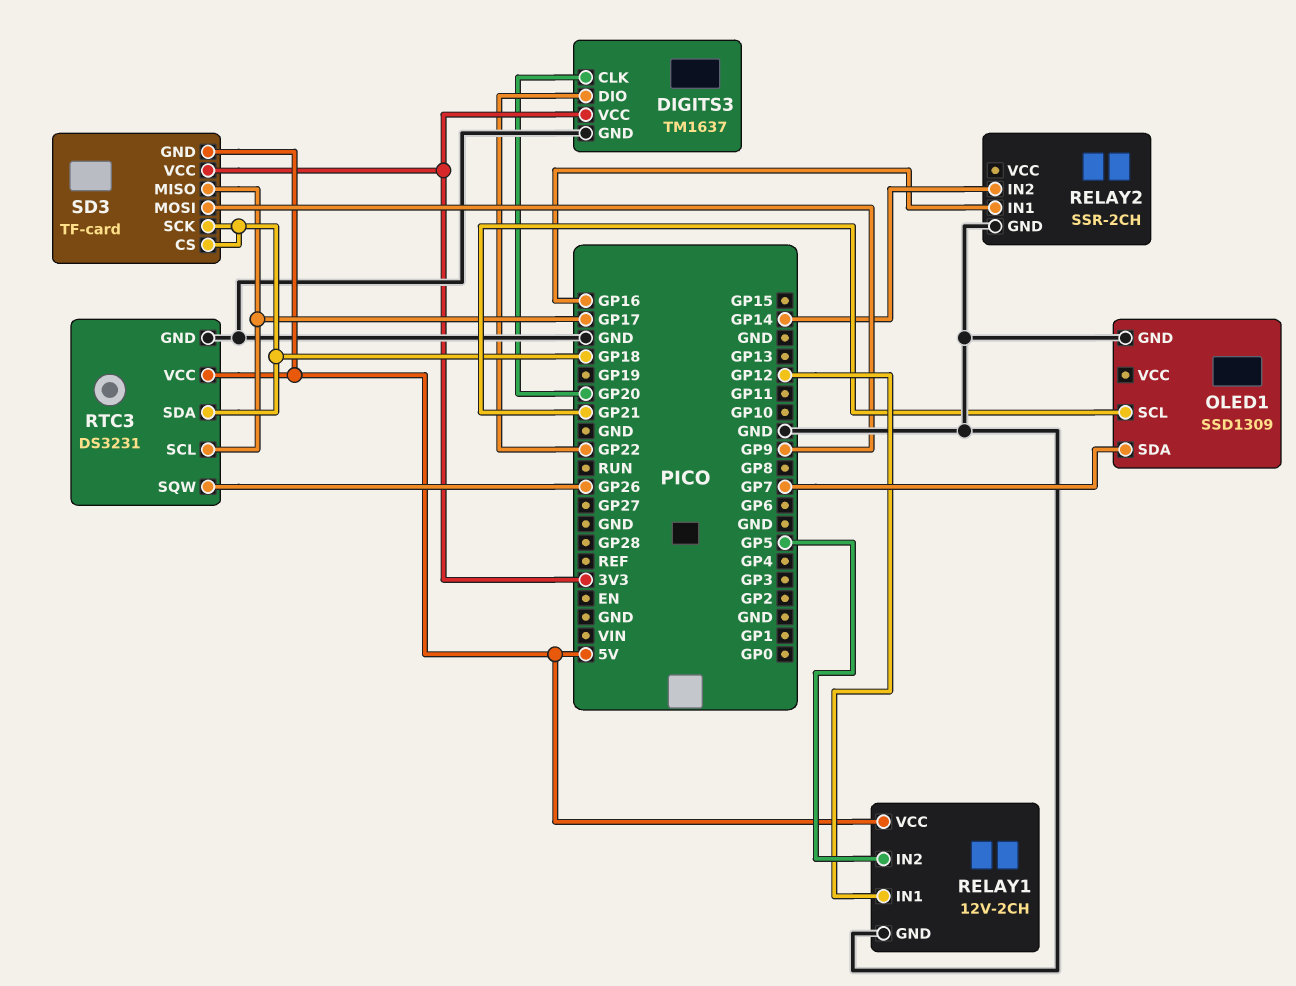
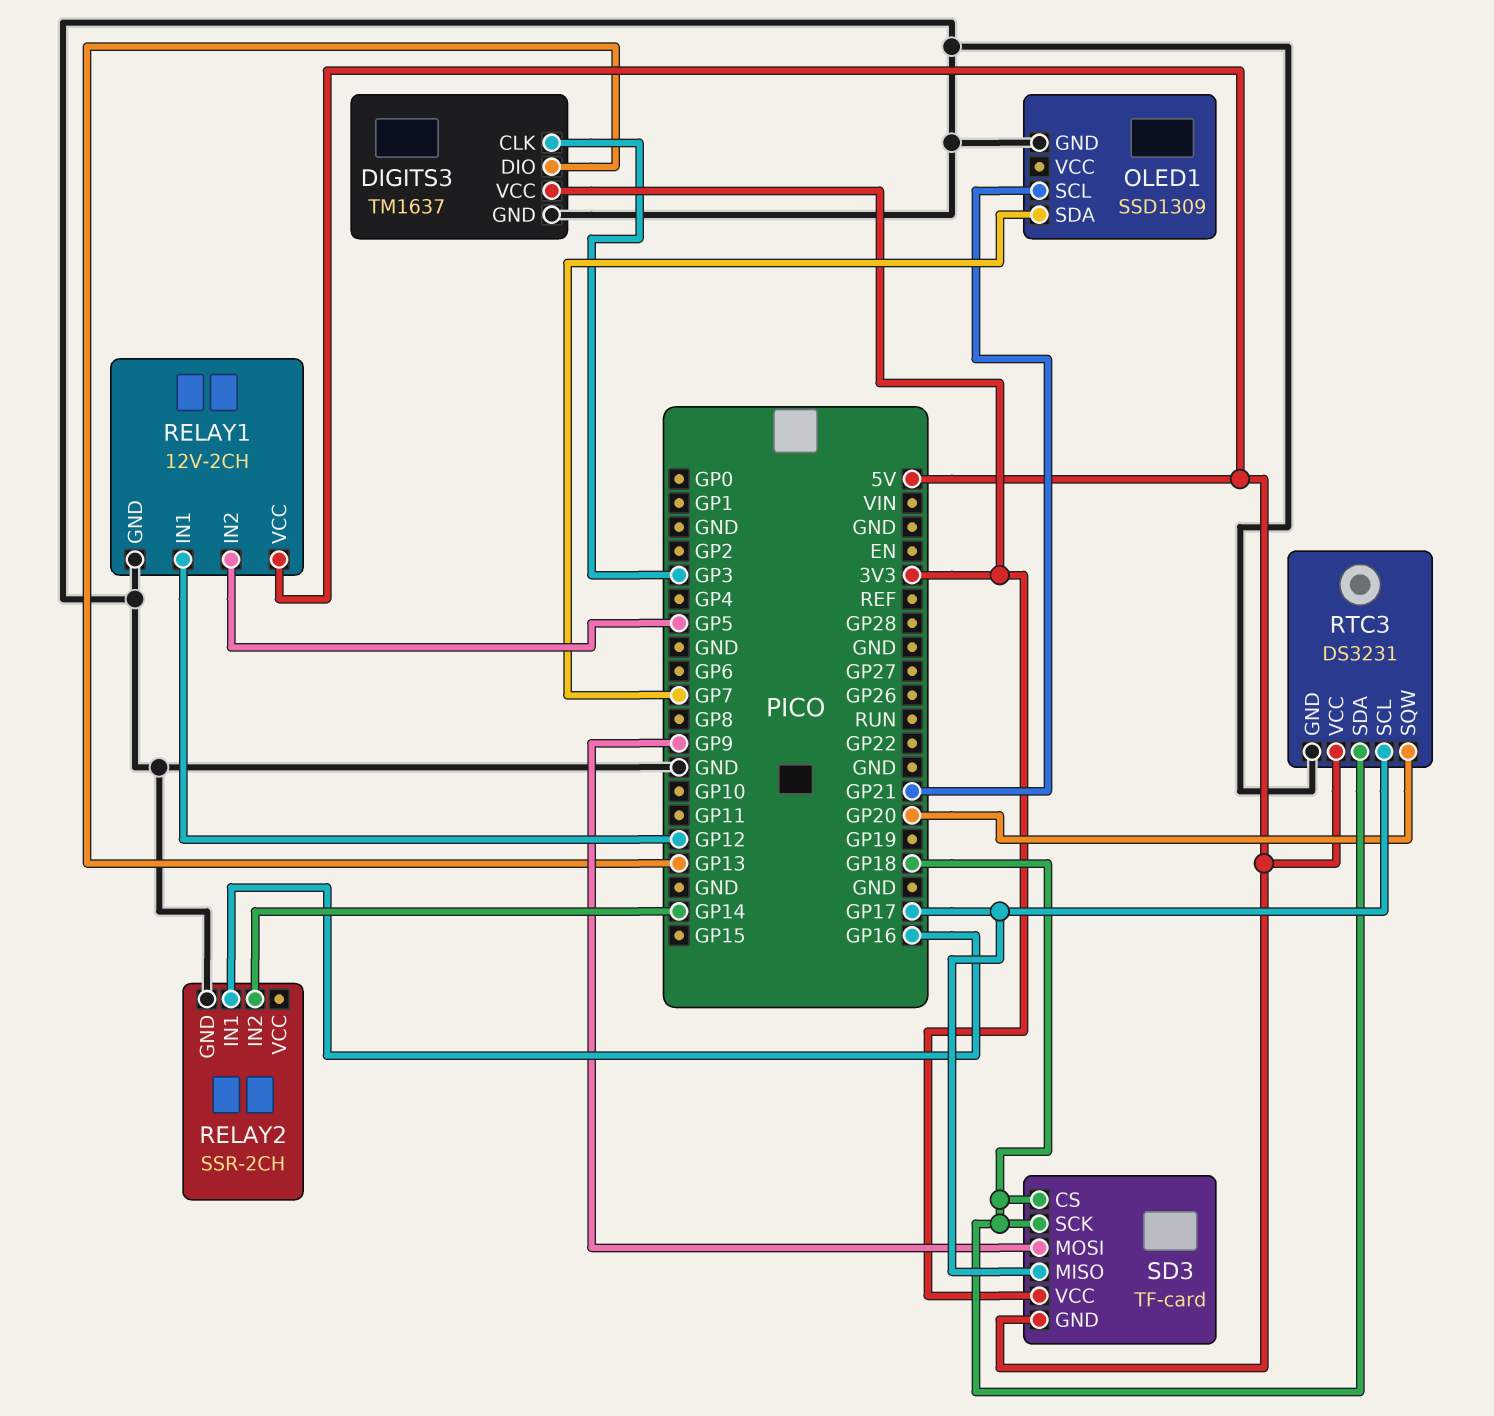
DIGITS3 pin CLK: GP20 -> GP3
DIGITS3 pin DIO: GP22 -> GP13
RTC3 pin SQW: GP26 -> GP20

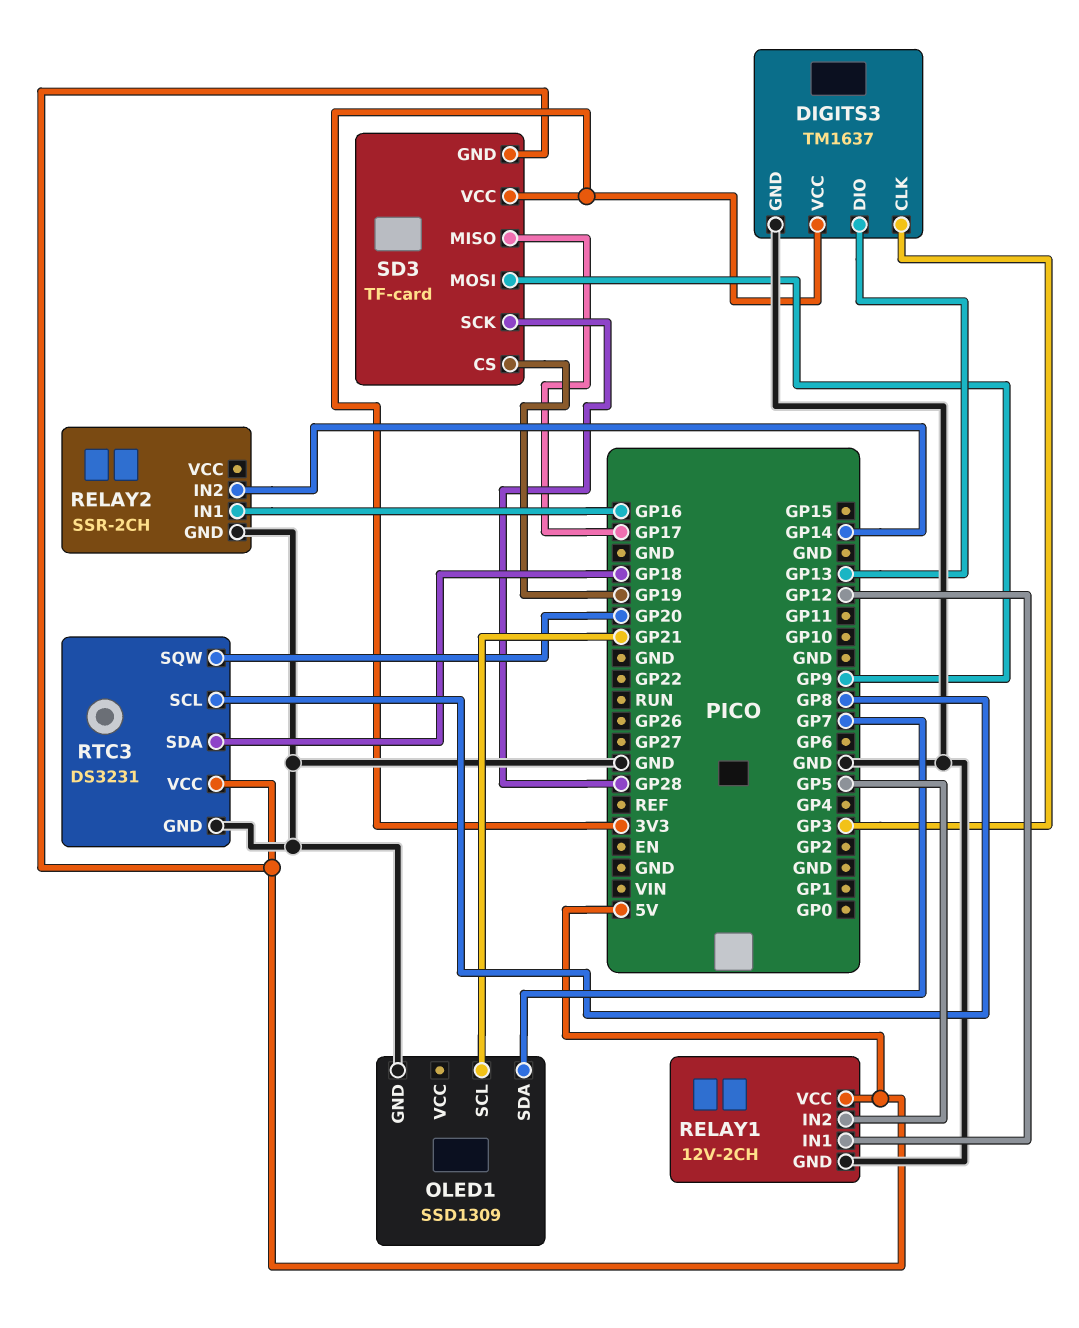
RTC3 pin SCL: GP17 -> GP8
SD3 pin CS: GP18 -> GP19
SD3 pin SCK: GP18 -> GP28

